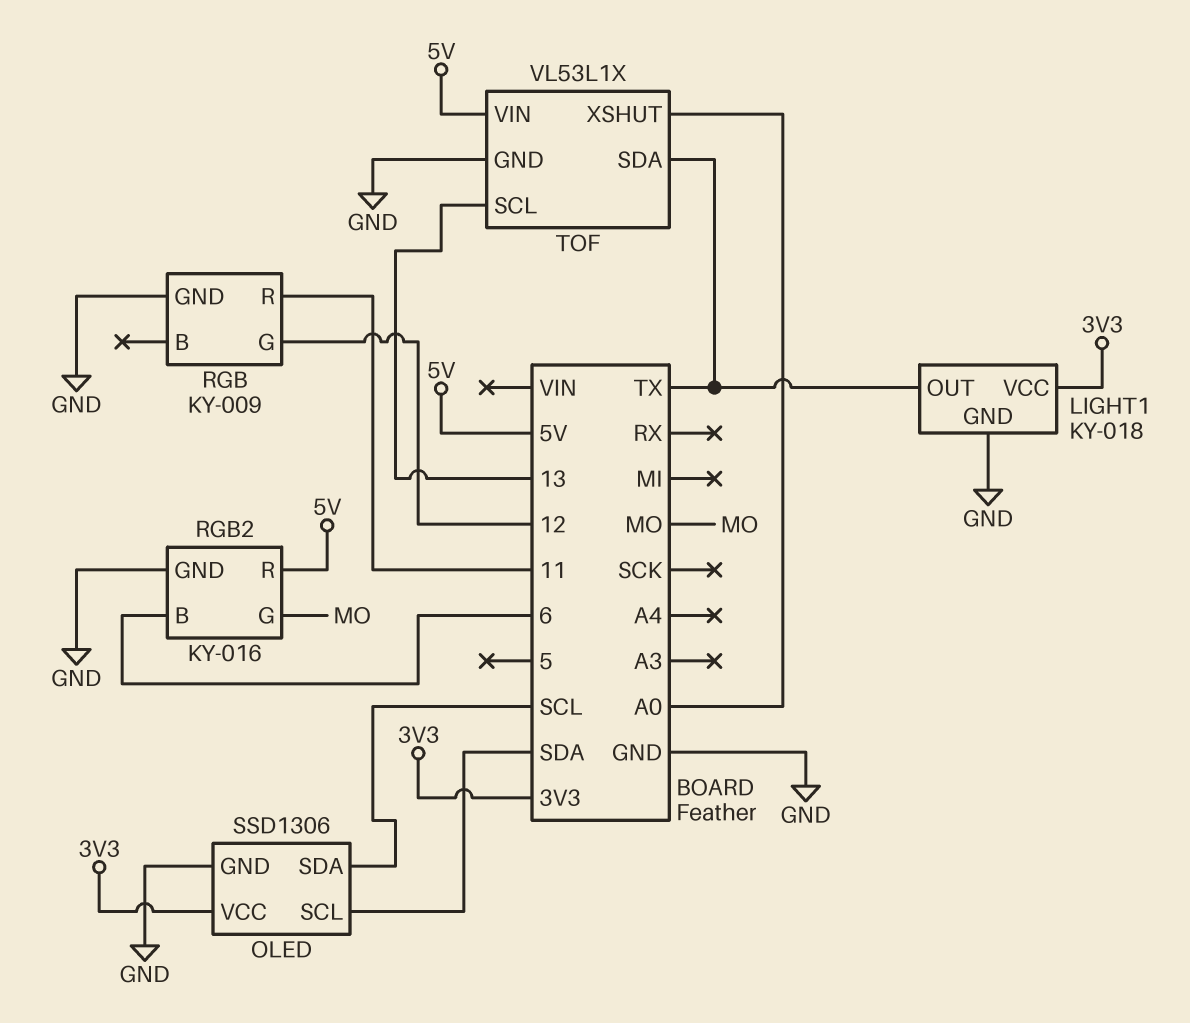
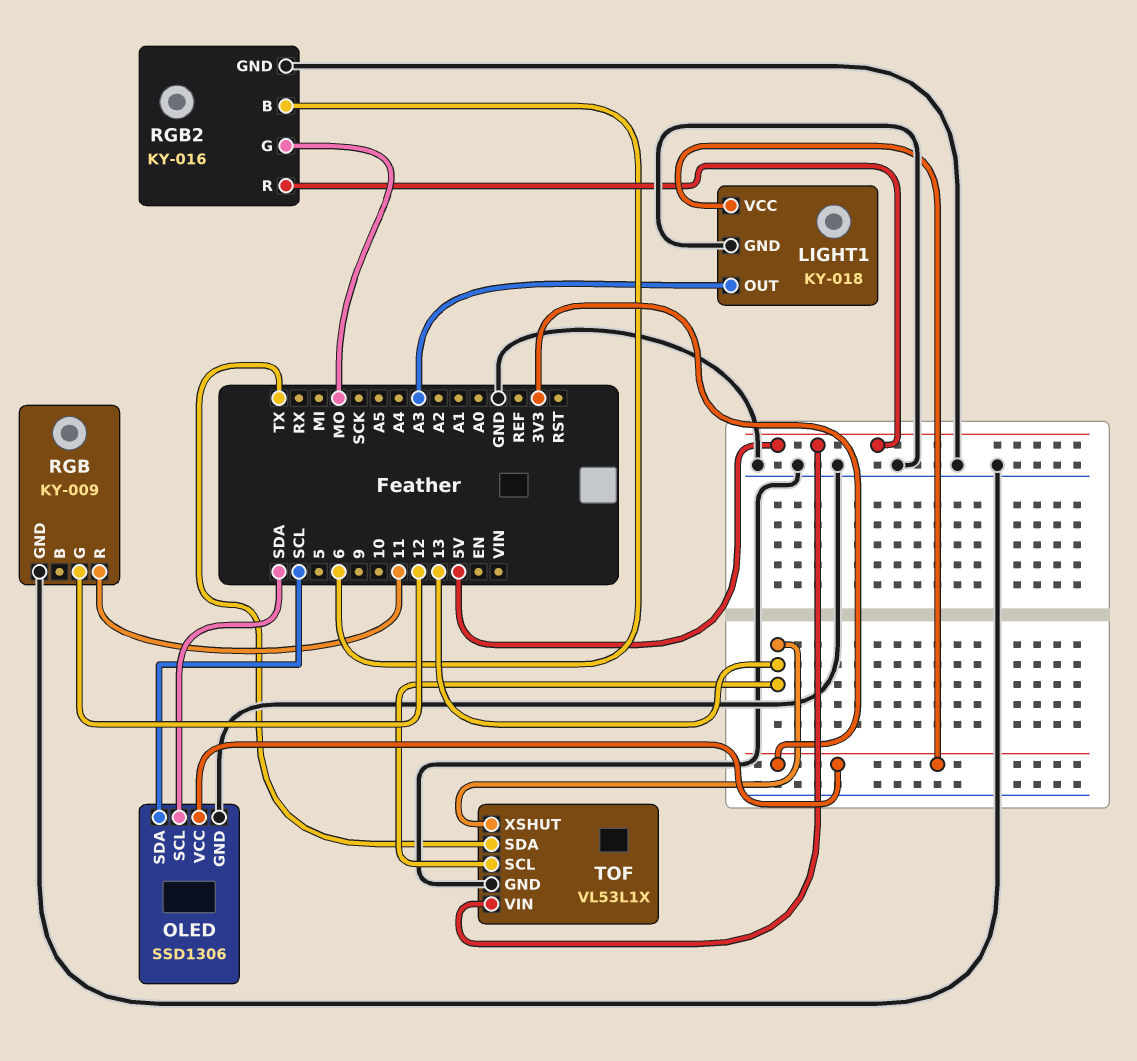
LIGHT1 pin OUT: TX -> A3
TOF pin XSHUT: A0 -> 13

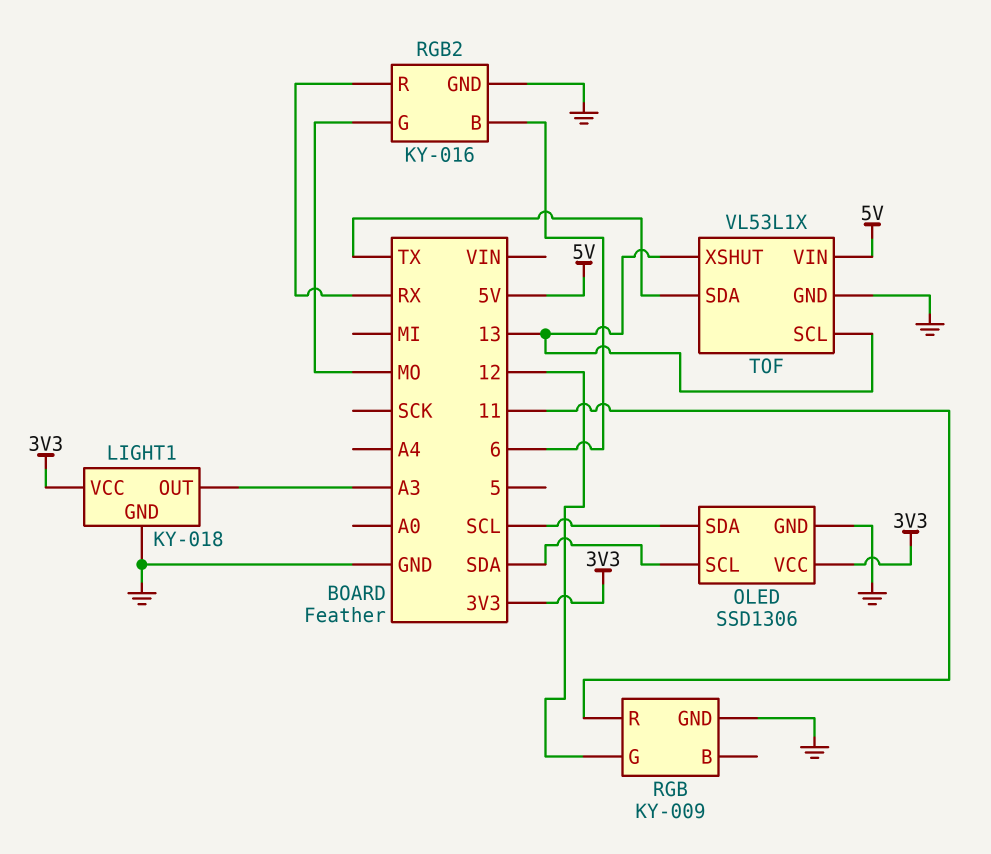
RGB2 pin R: 5V -> RX

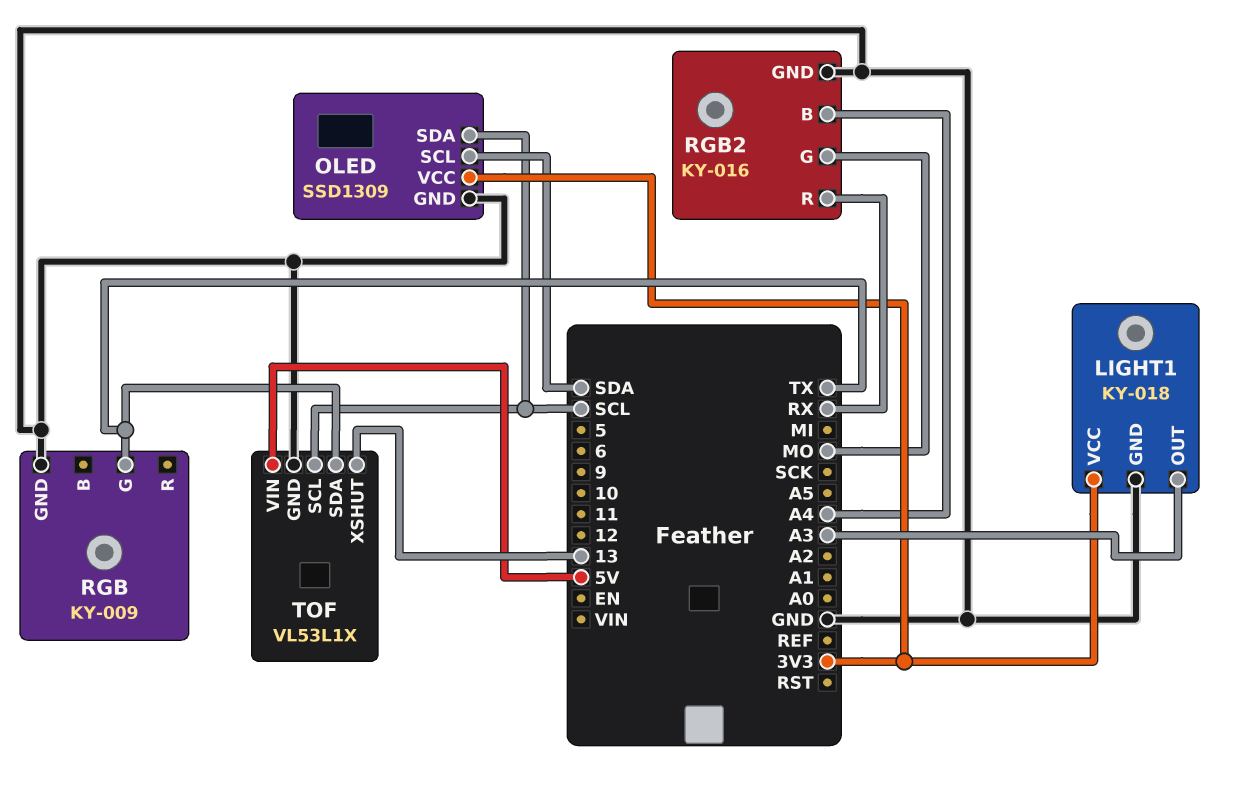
OLED: SSD1306 -> SSD1309
RGB pin G: 12 -> TX
RGB pin R: 11 -> none
RGB2 pin B: 6 -> A4
TOF pin SCL: 13 -> SCL

